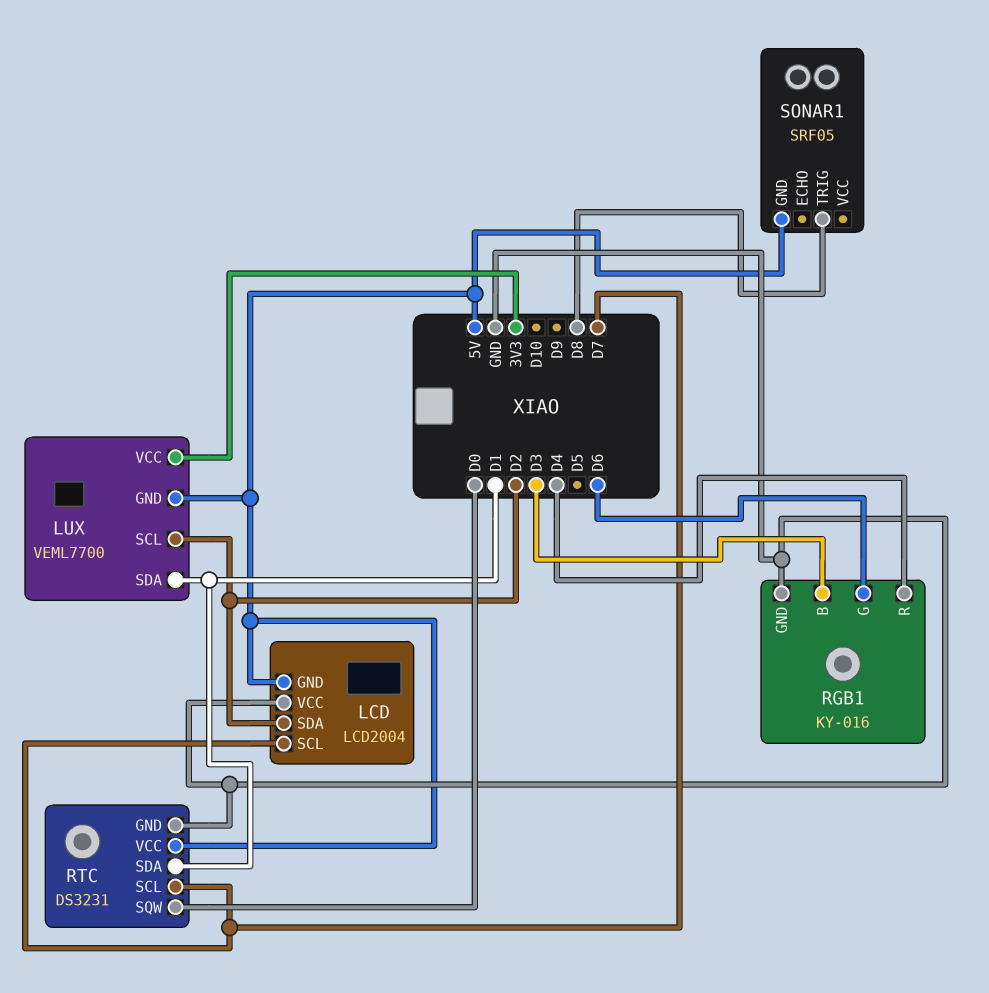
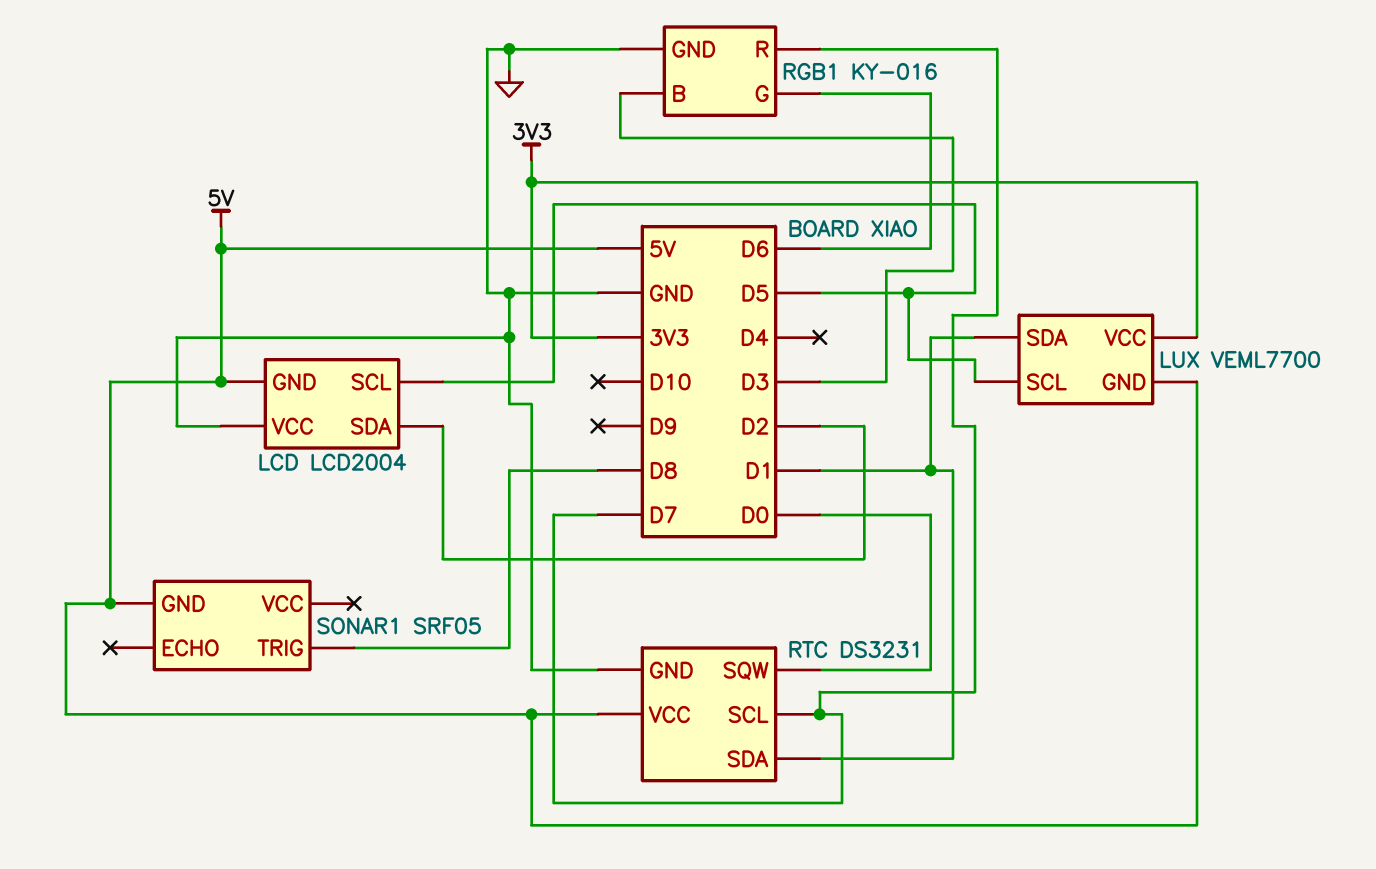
LCD pin SCL: D7 -> D5
LUX pin SCL: D2 -> D5
RGB1 pin R: D4 -> D7

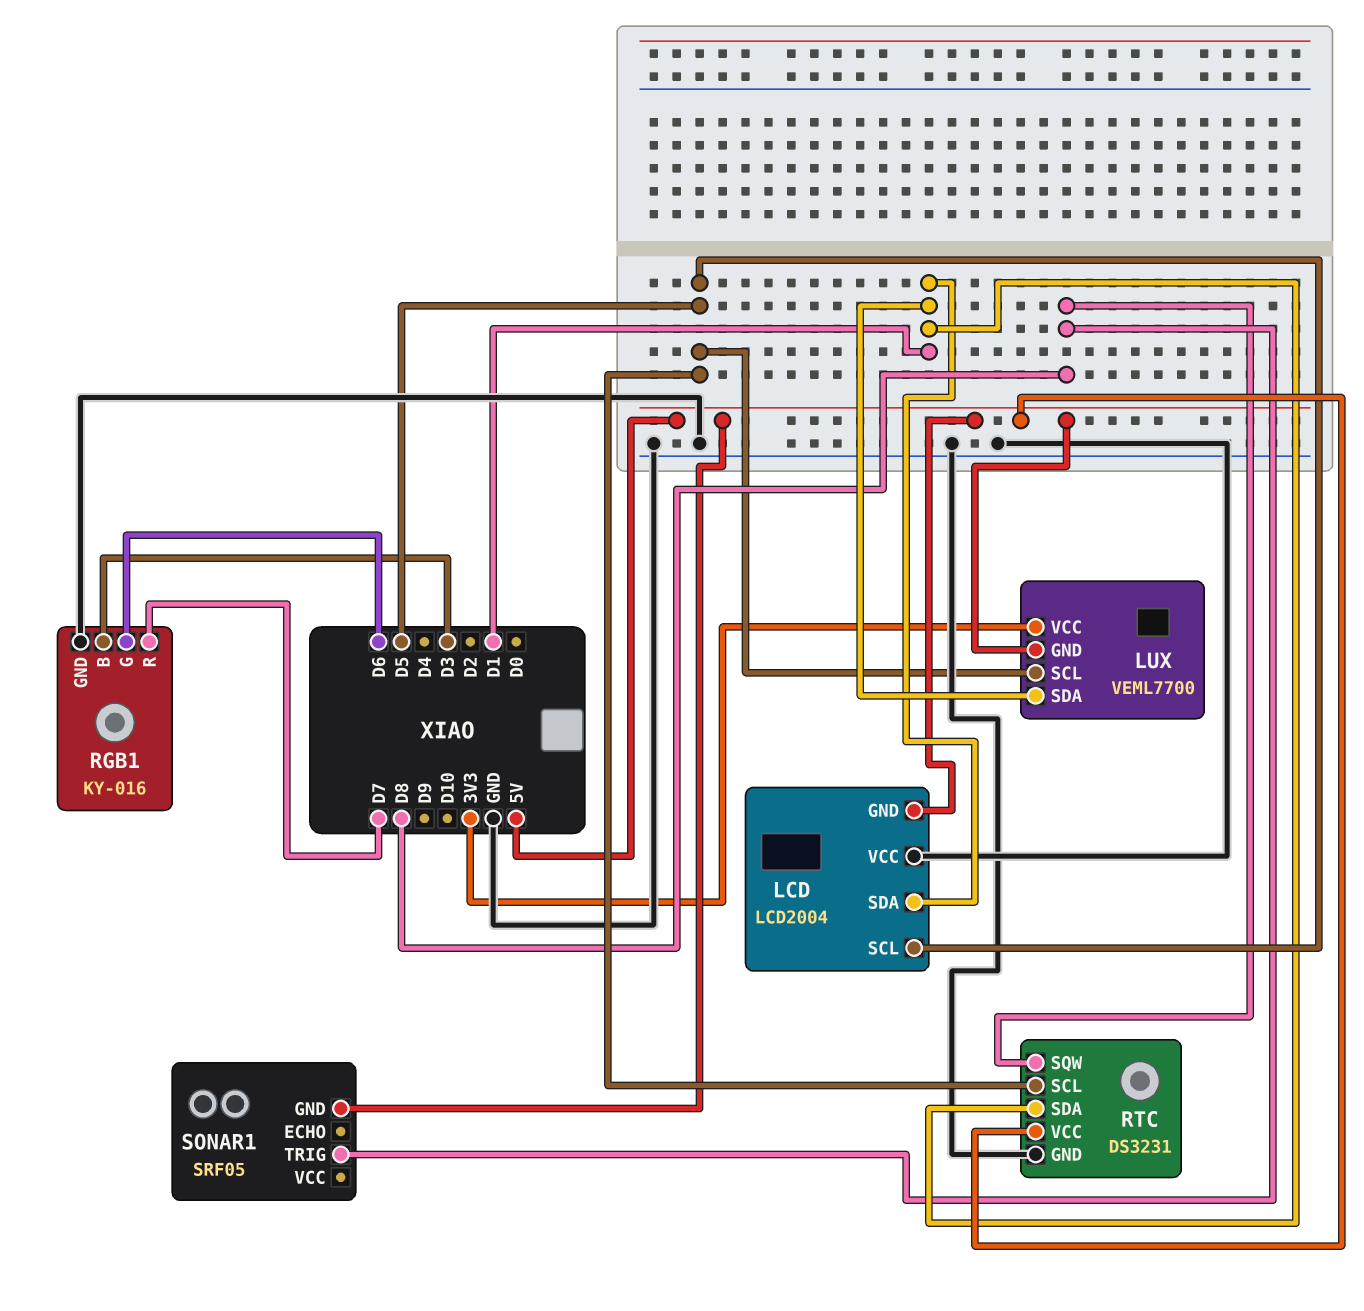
LCD pin SDA: D2 -> D1
RTC pin SCL: D7 -> D5
RTC pin SQW: D0 -> D8

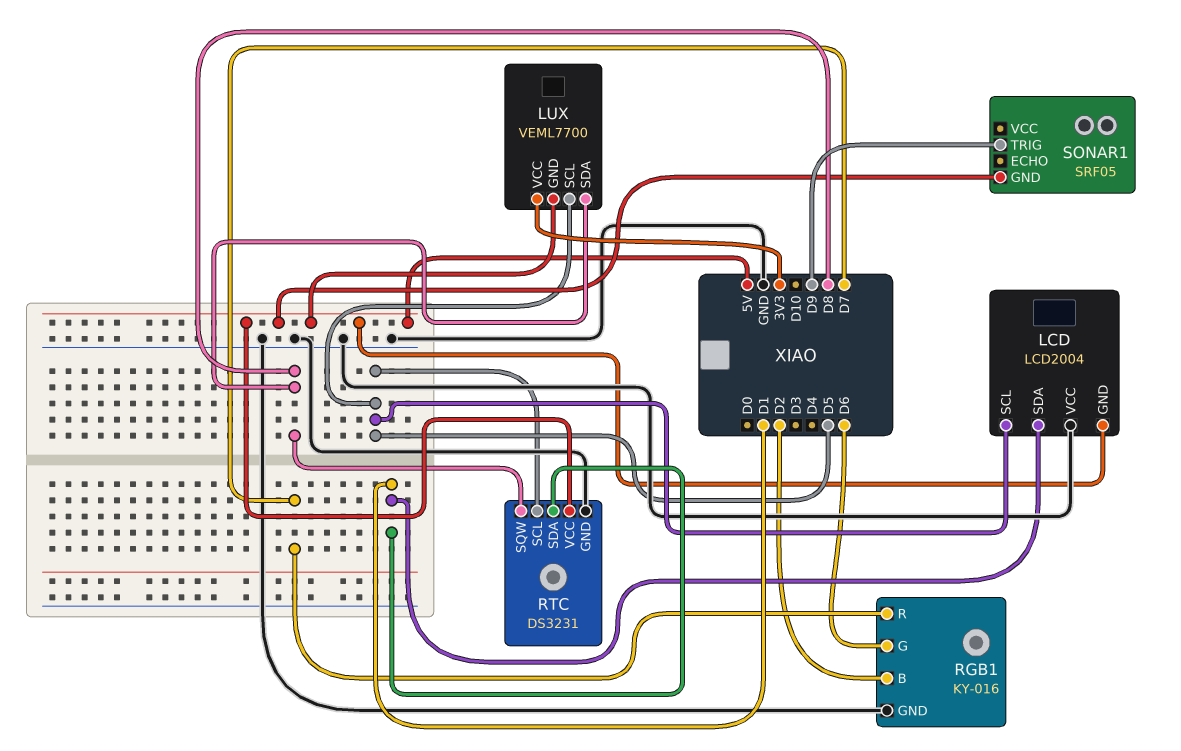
LUX pin SDA: D1 -> D8
RGB1 pin B: D3 -> D2
SONAR1 pin TRIG: D8 -> D9

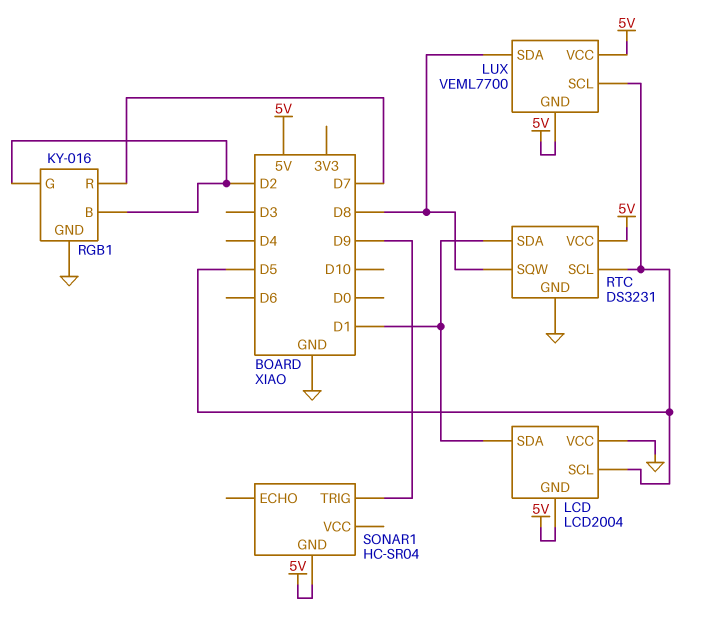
LUX pin VCC: 3V3 -> 5V
RGB1 pin G: D6 -> D2
SONAR1: SRF05 -> HC-SR04

